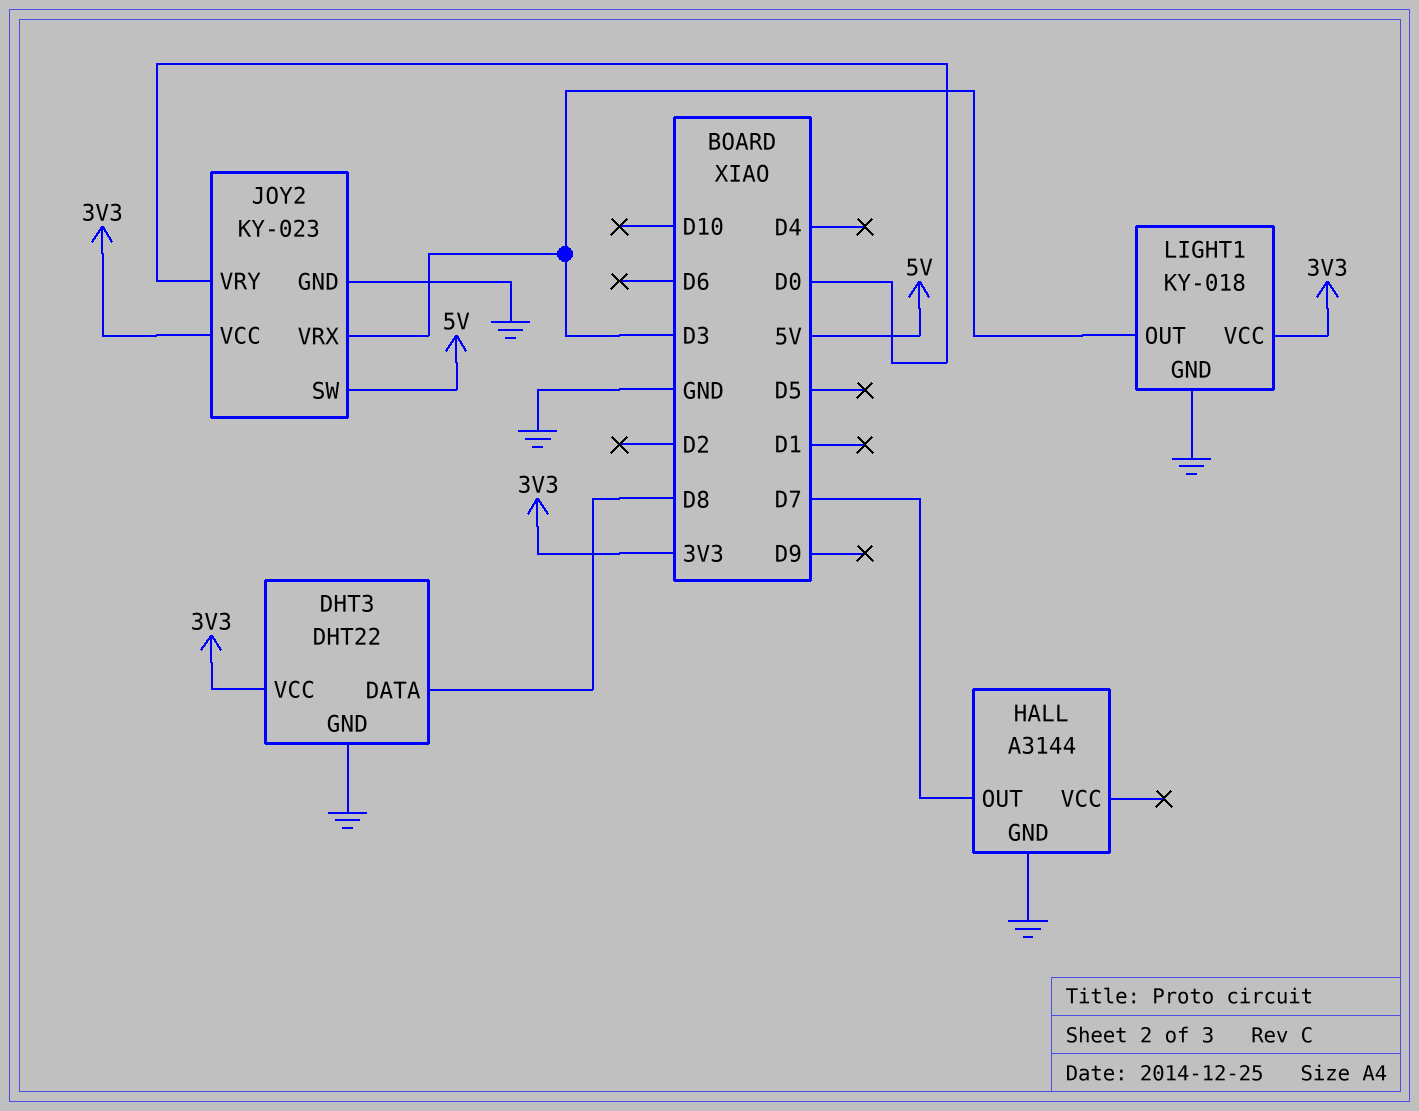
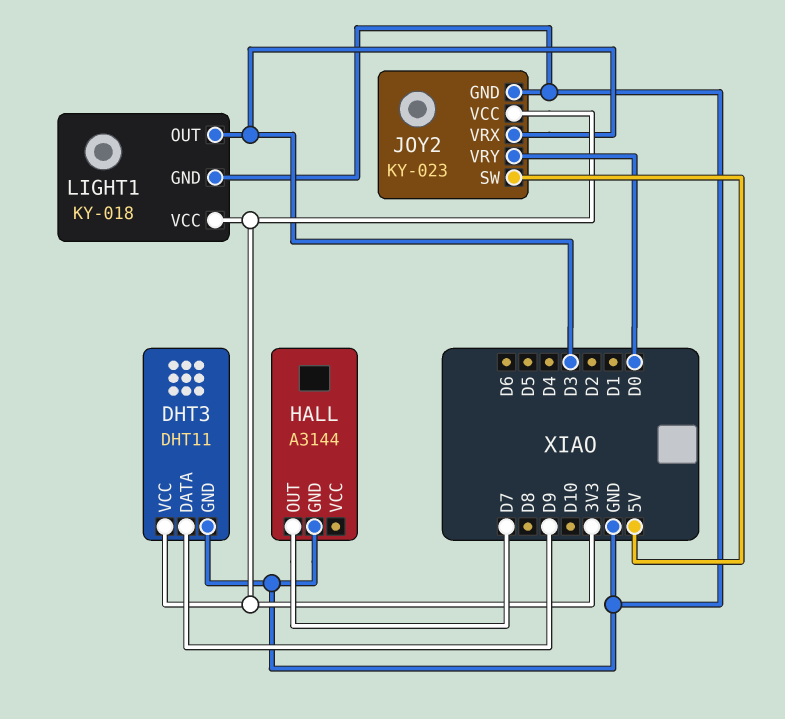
DHT3: DHT22 -> DHT11
DHT3 pin DATA: D8 -> D9

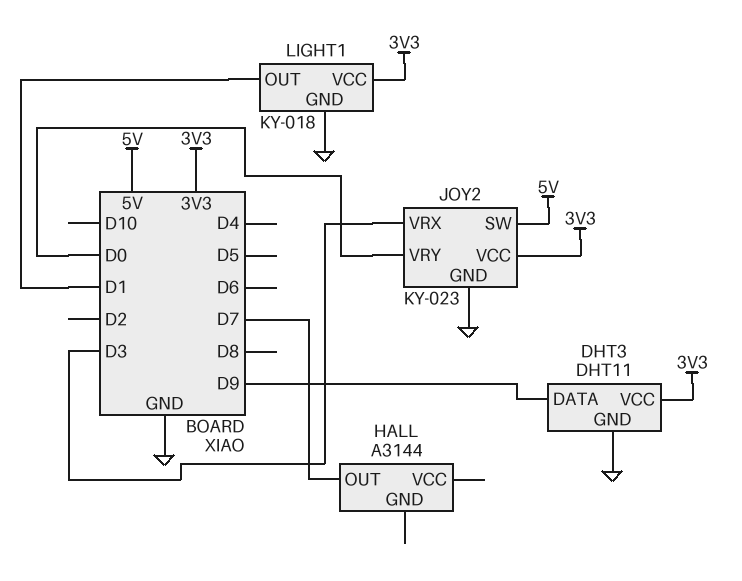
HALL pin GND: GND -> none
LIGHT1 pin OUT: D3 -> D1

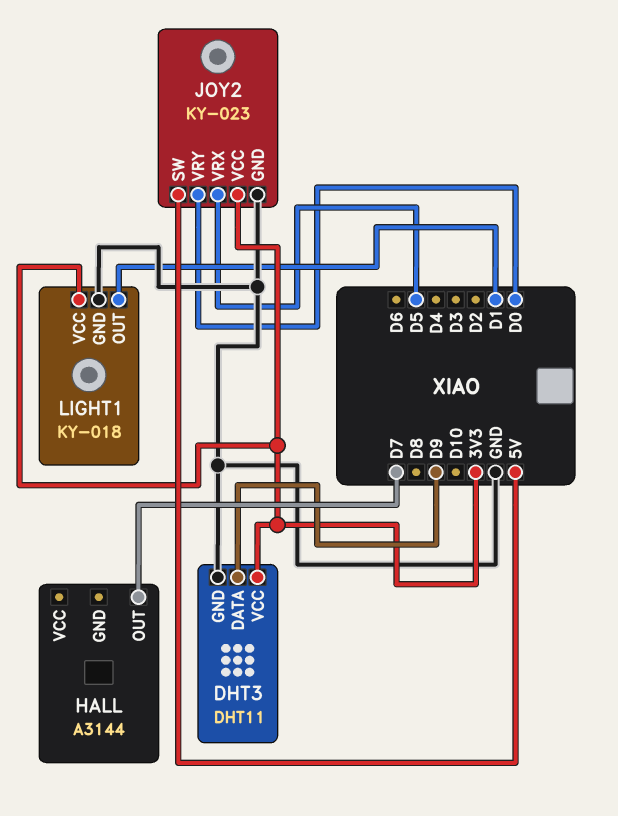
JOY2 pin VRX: D3 -> D5

